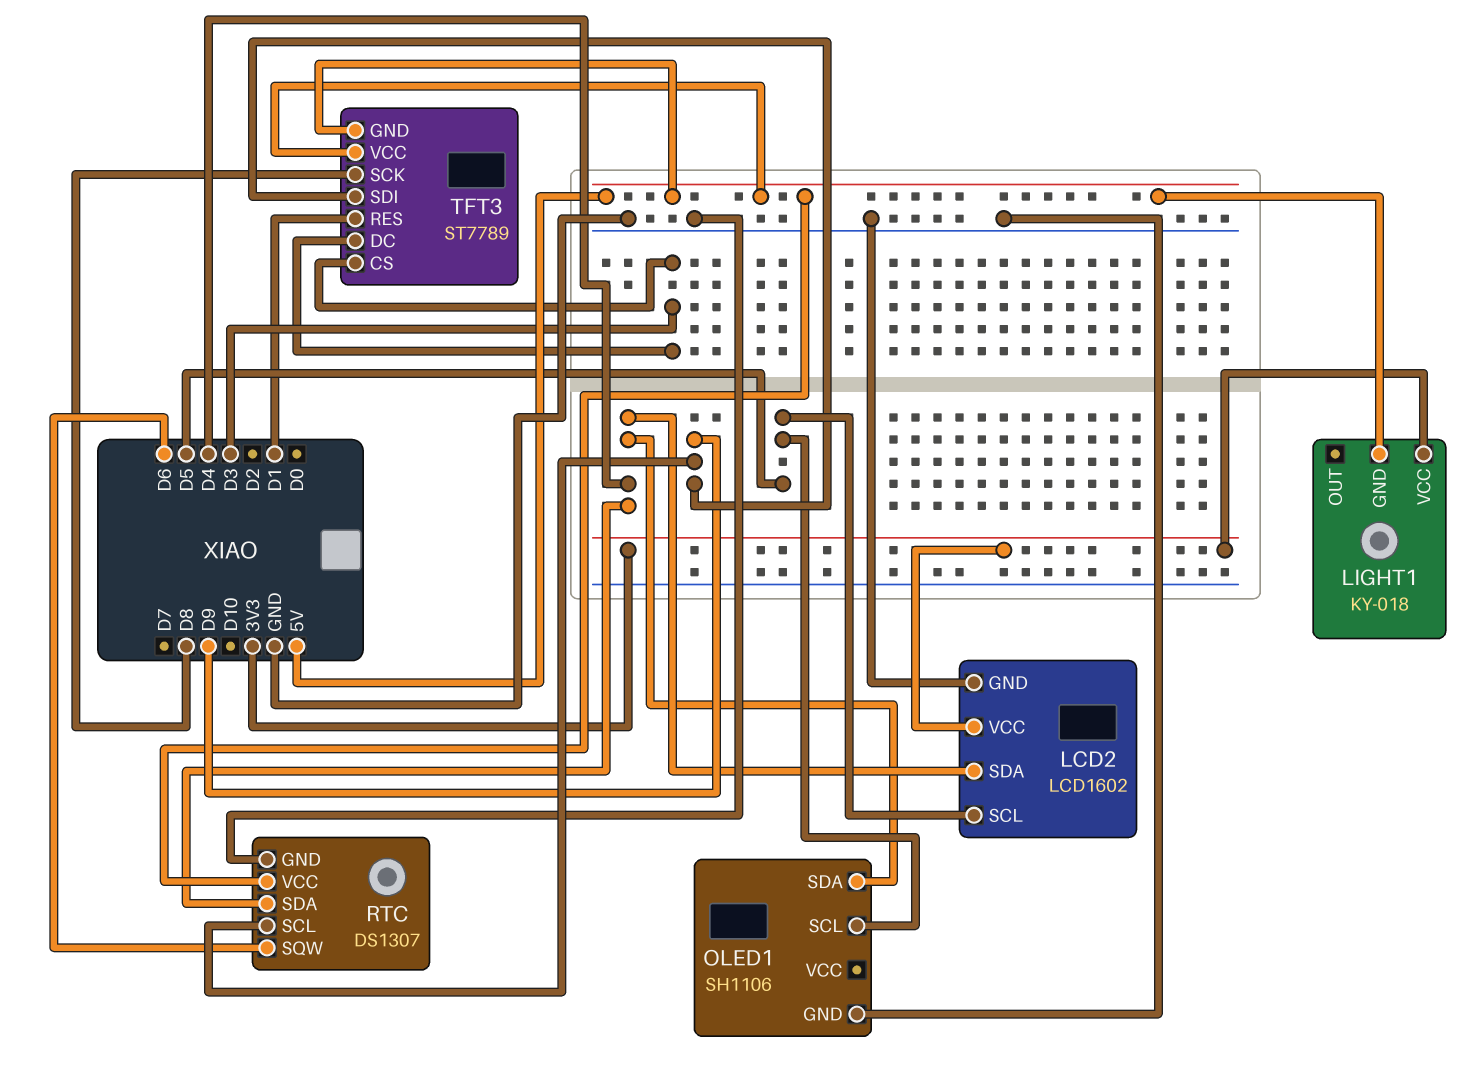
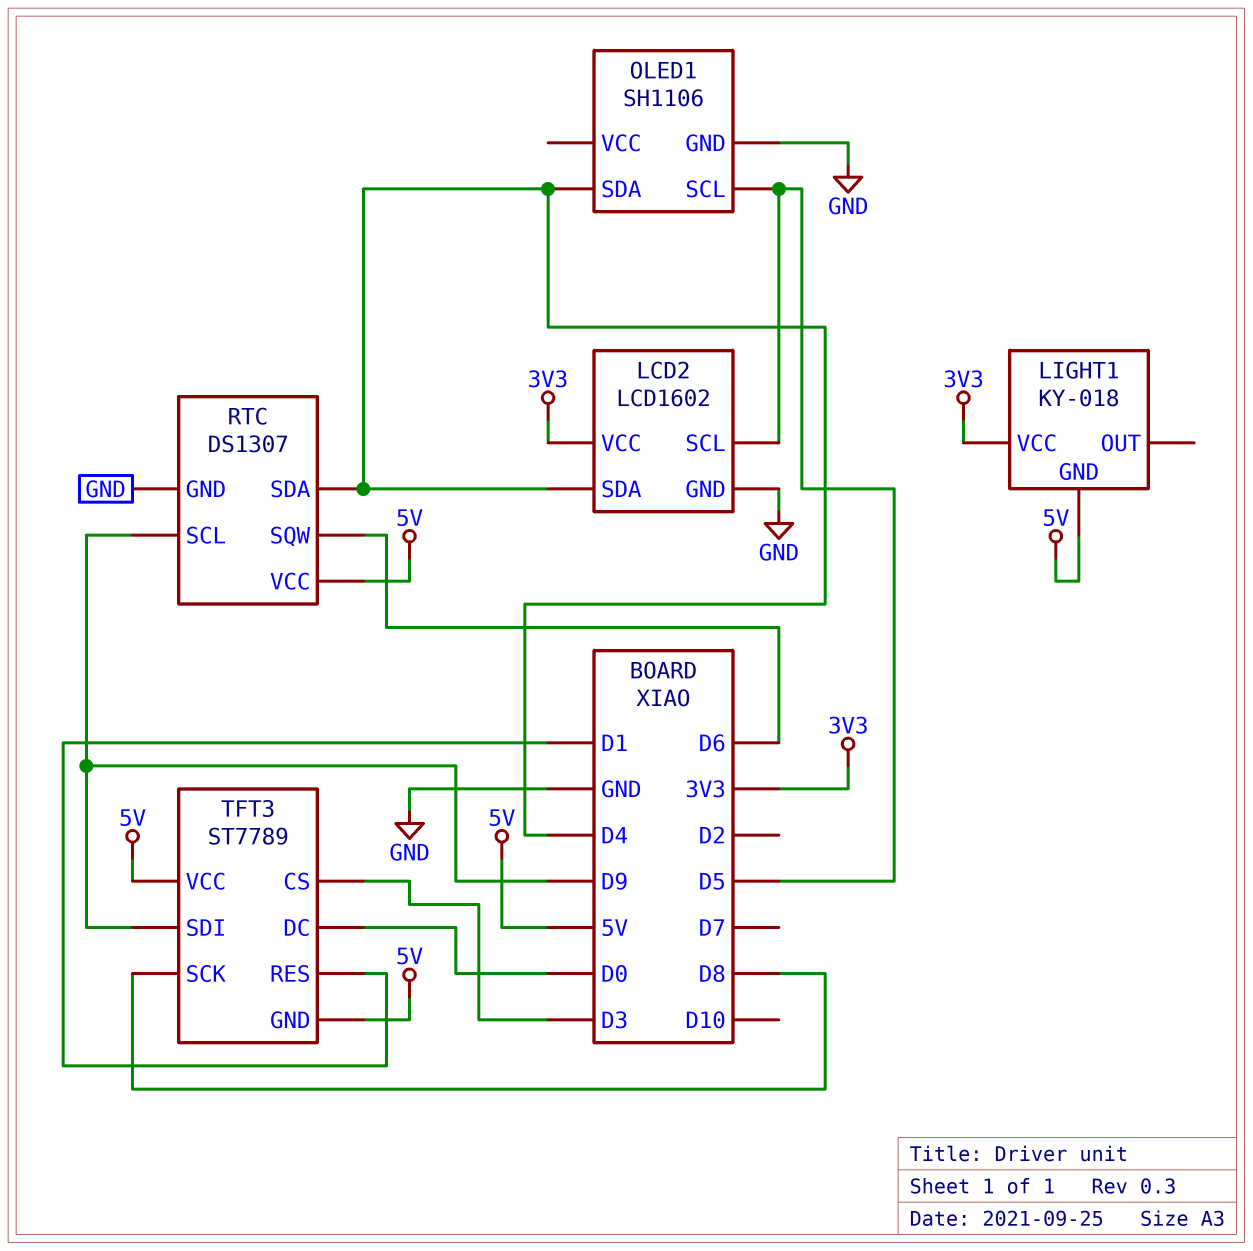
TFT3 pin DC: D3 -> D0

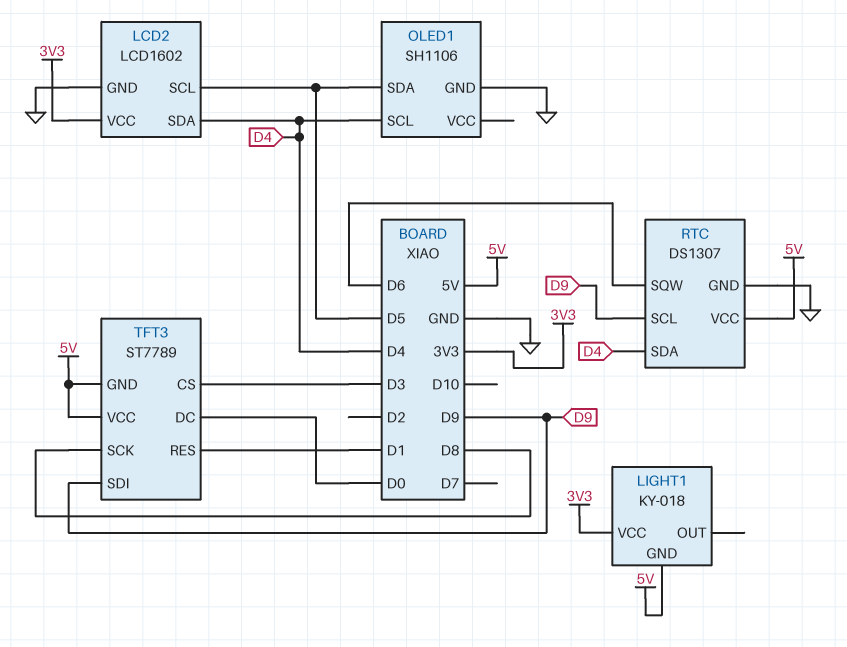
OLED1 pin SCL: D5 -> D4
OLED1 pin SDA: D4 -> D5

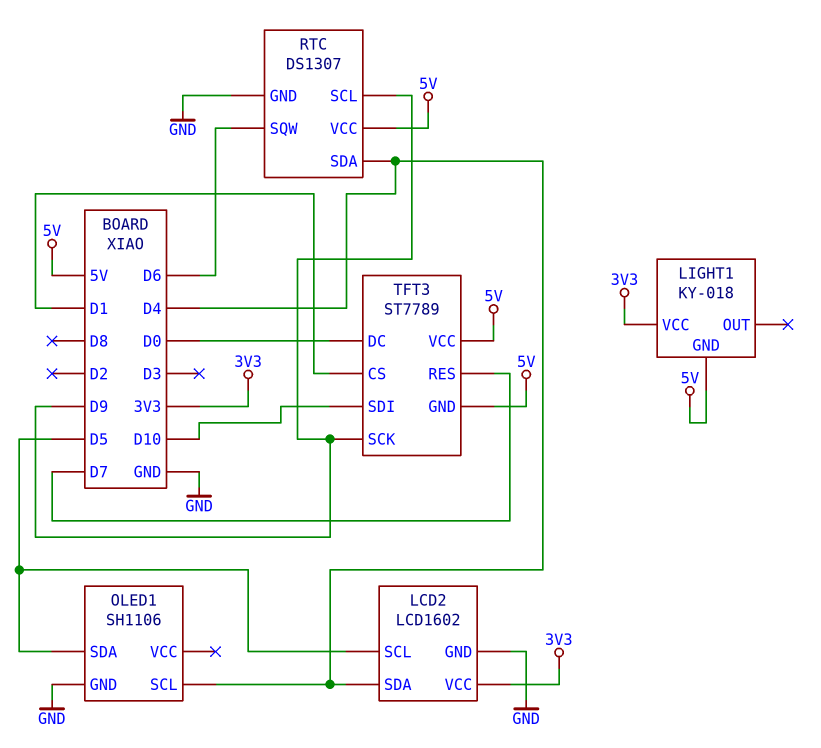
TFT3 pin CS: D3 -> D1
TFT3 pin RES: D1 -> D7
TFT3 pin SCK: D8 -> D9
TFT3 pin SDI: D9 -> D10

